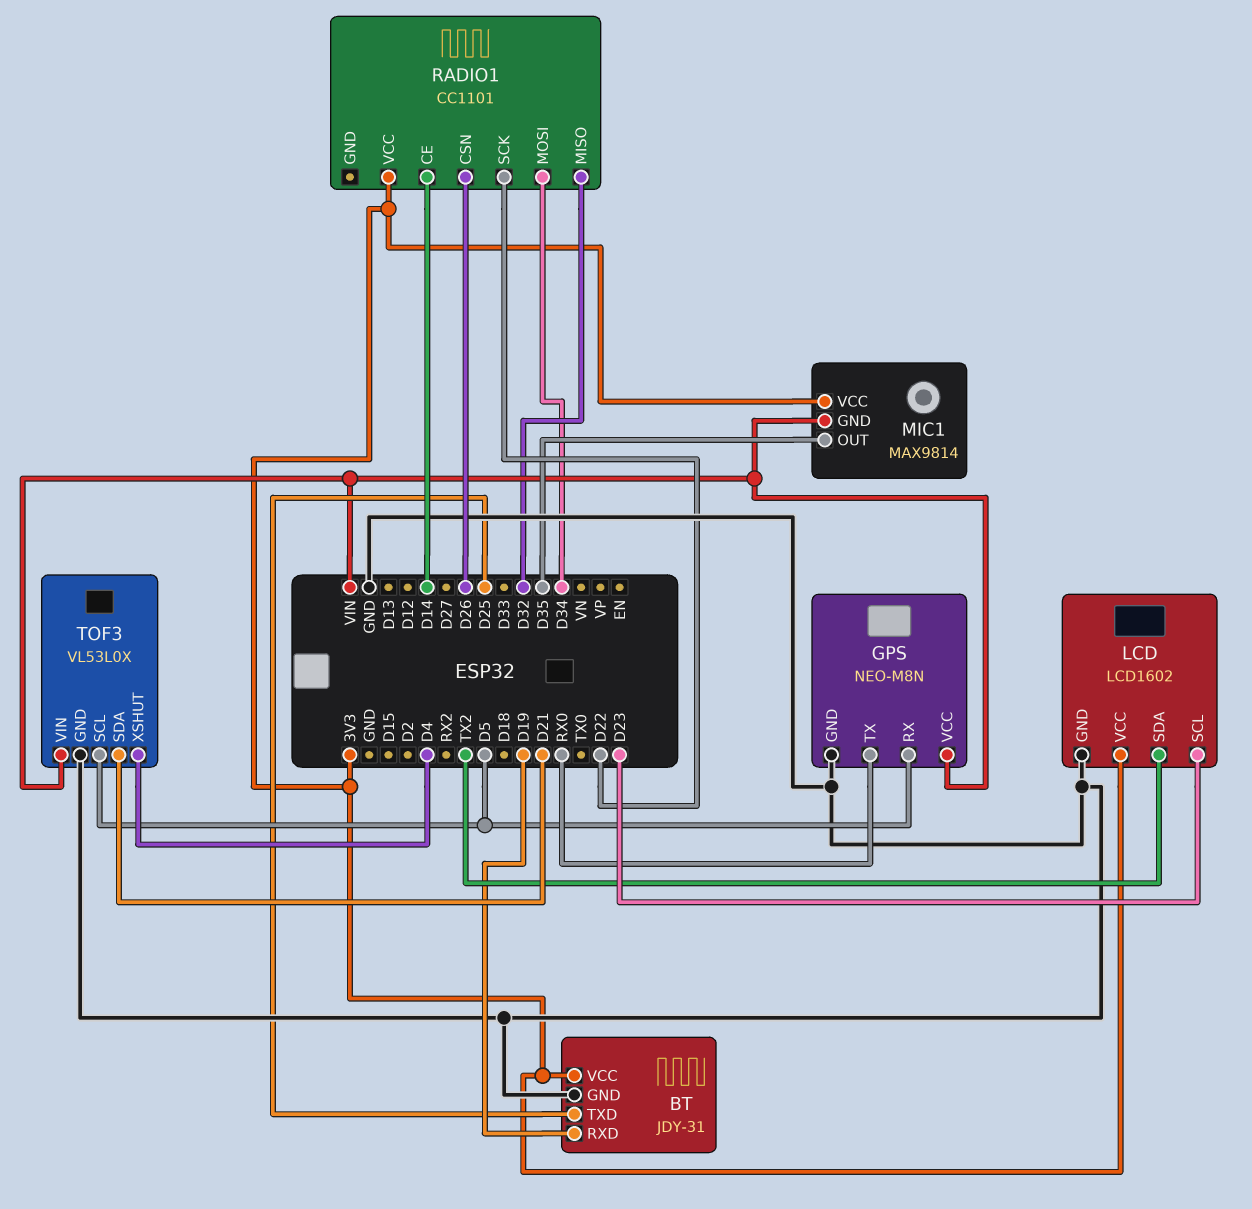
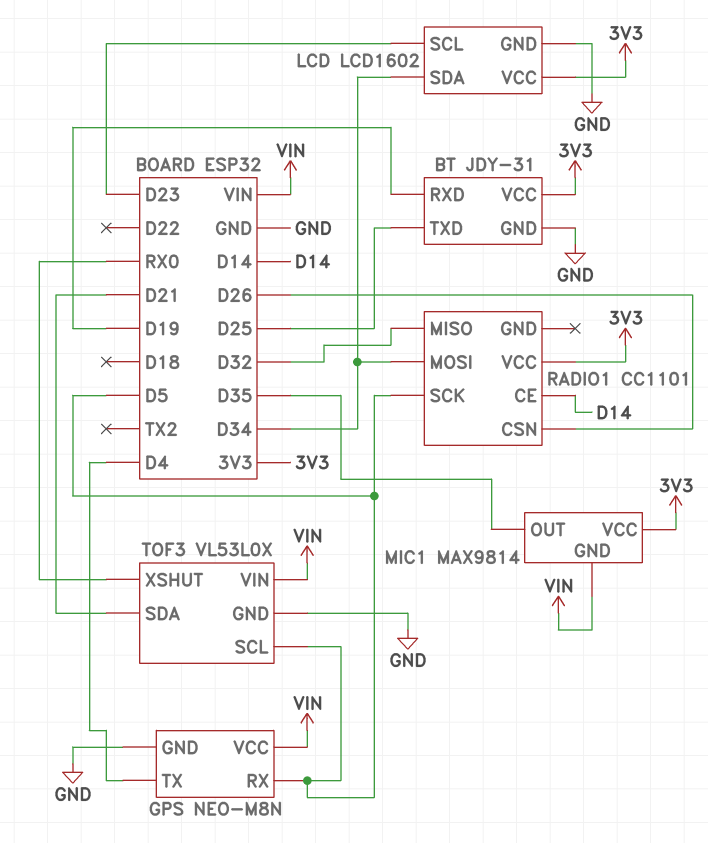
GPS pin TX: RX0 -> D4
LCD pin SDA: TX2 -> D34
RADIO1 pin SCK: D22 -> D5
TOF3 pin XSHUT: D4 -> RX0

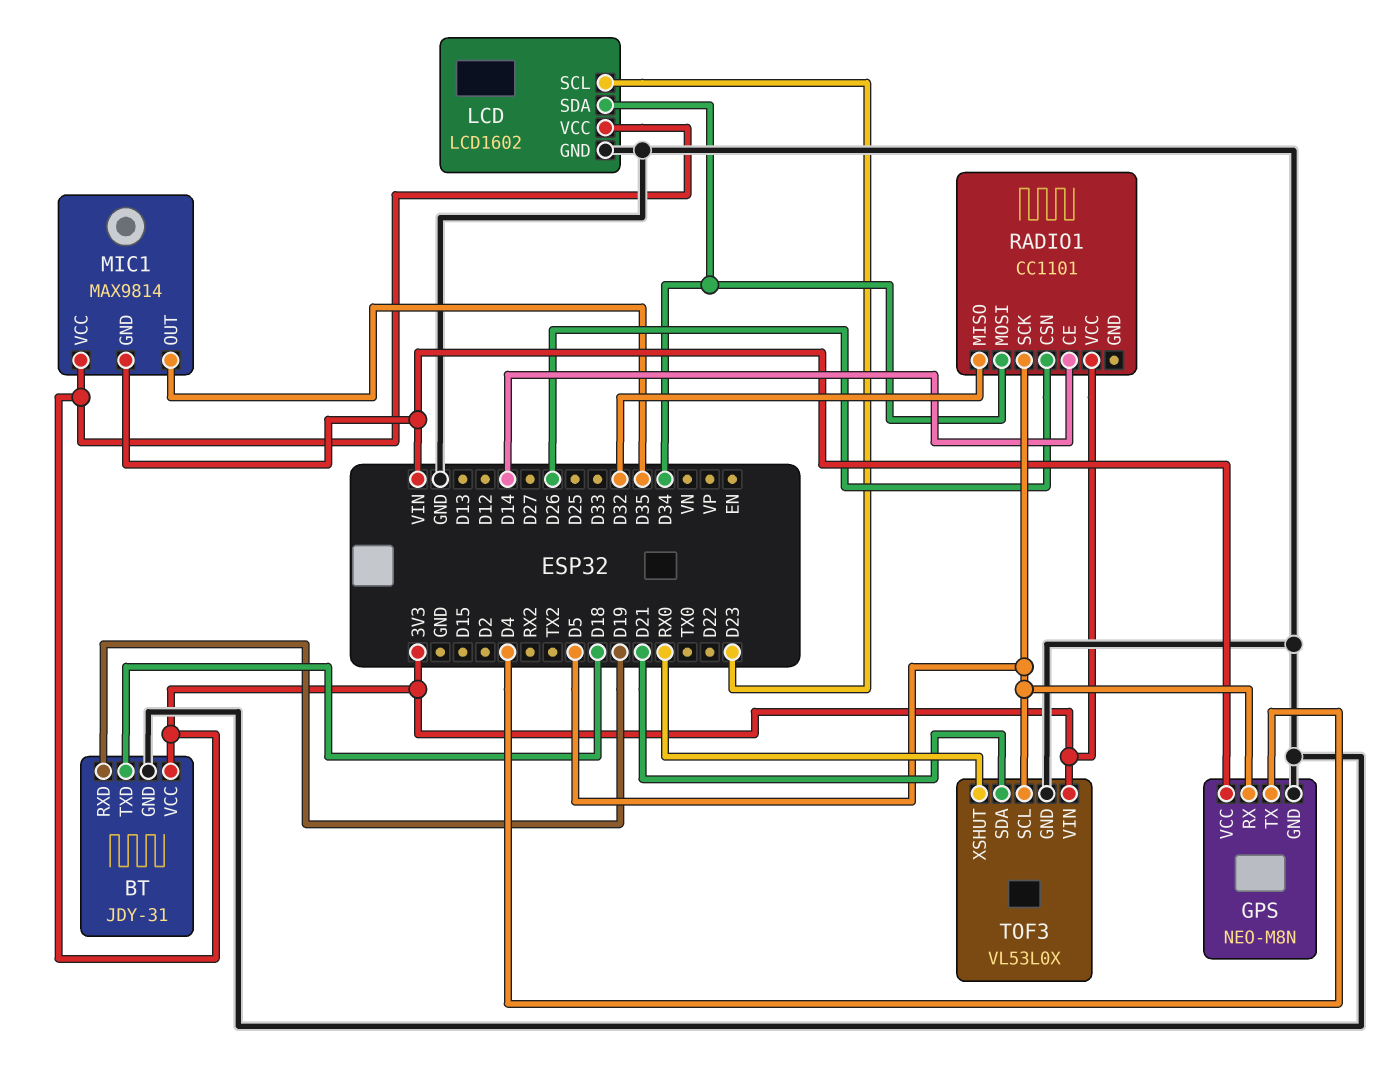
BT pin TXD: D25 -> D18
TOF3 pin VIN: VIN -> 3V3

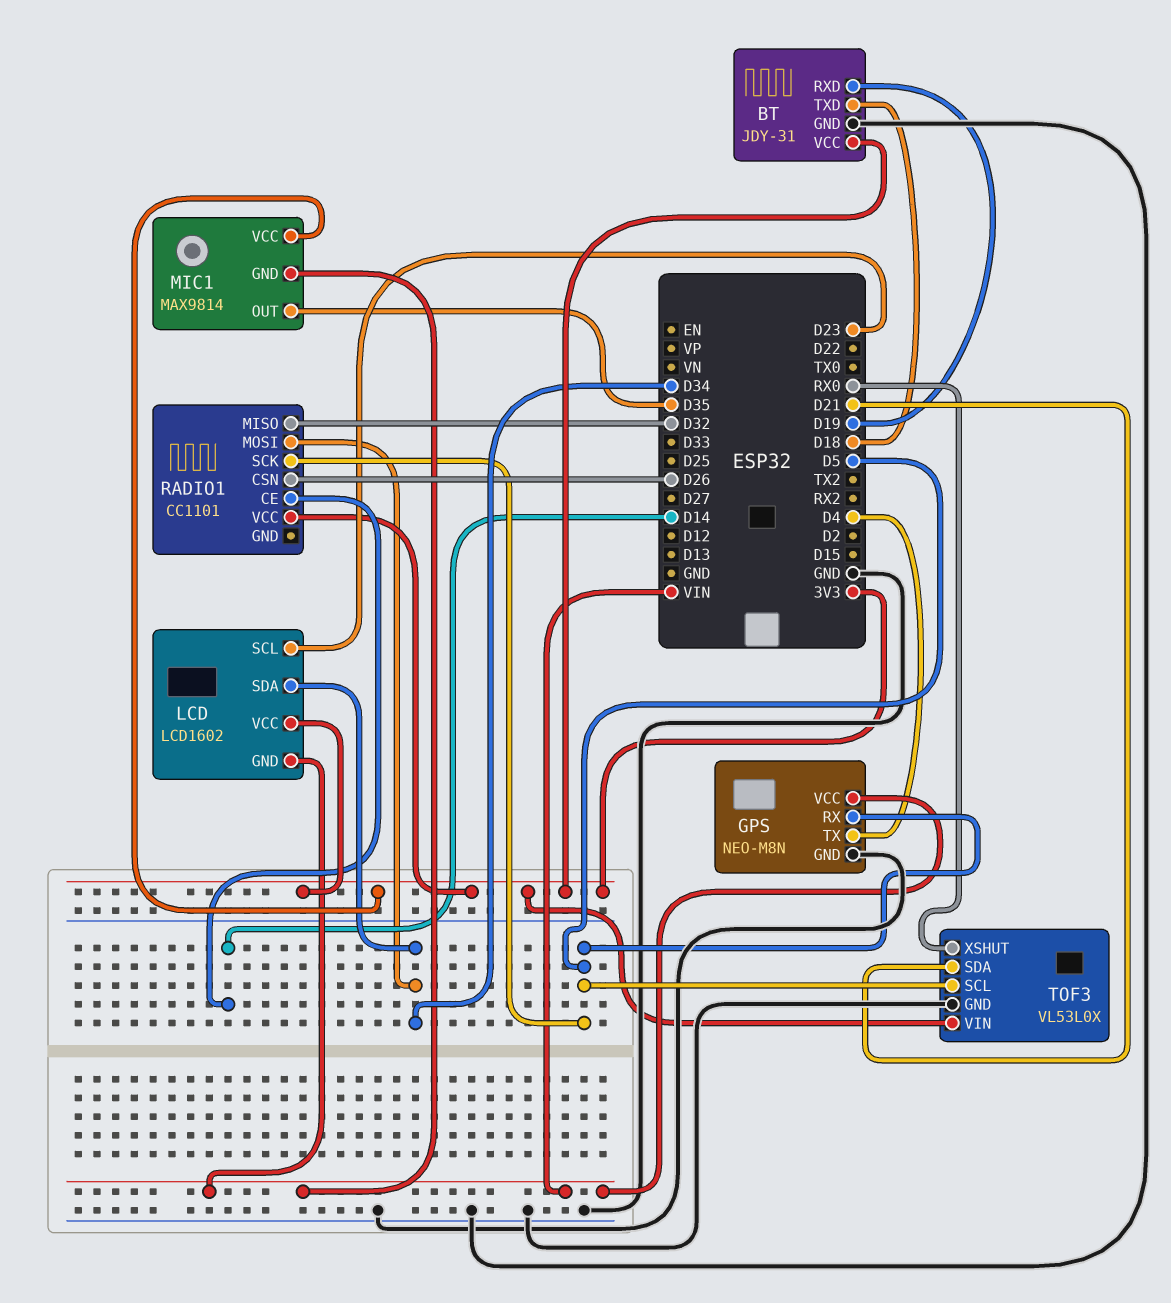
LCD pin GND: GND -> VIN

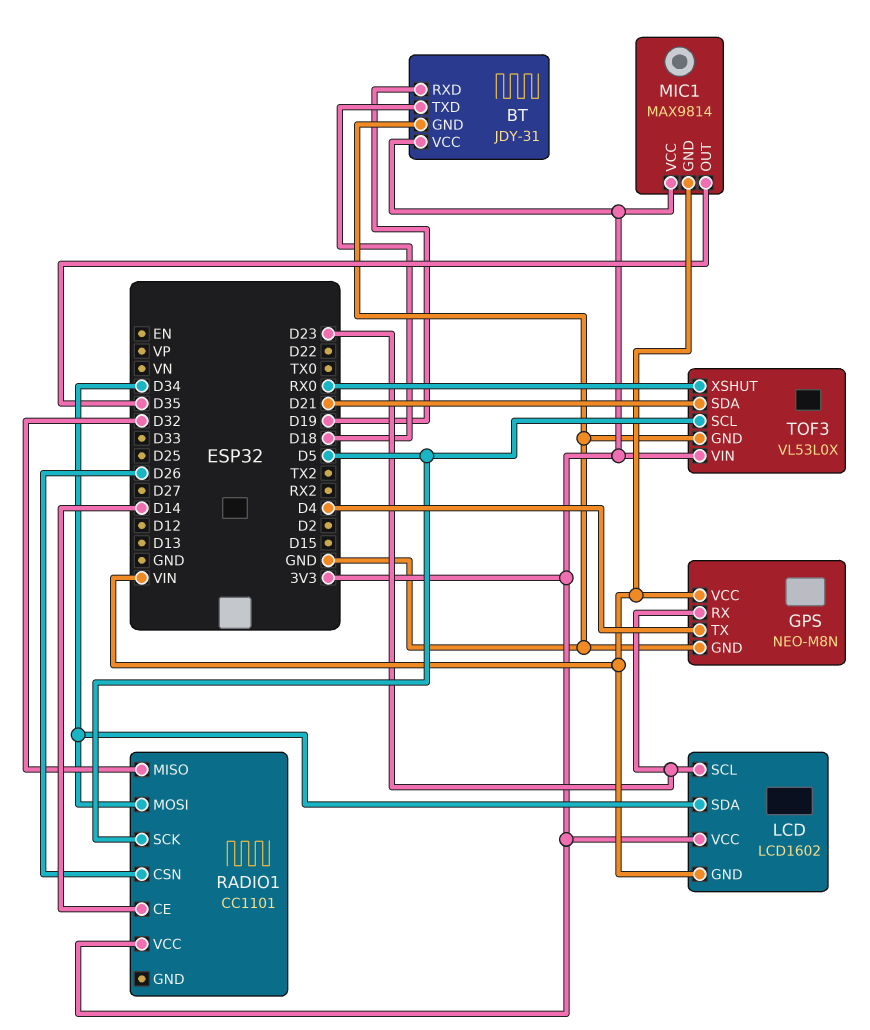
GPS pin RX: D5 -> D23

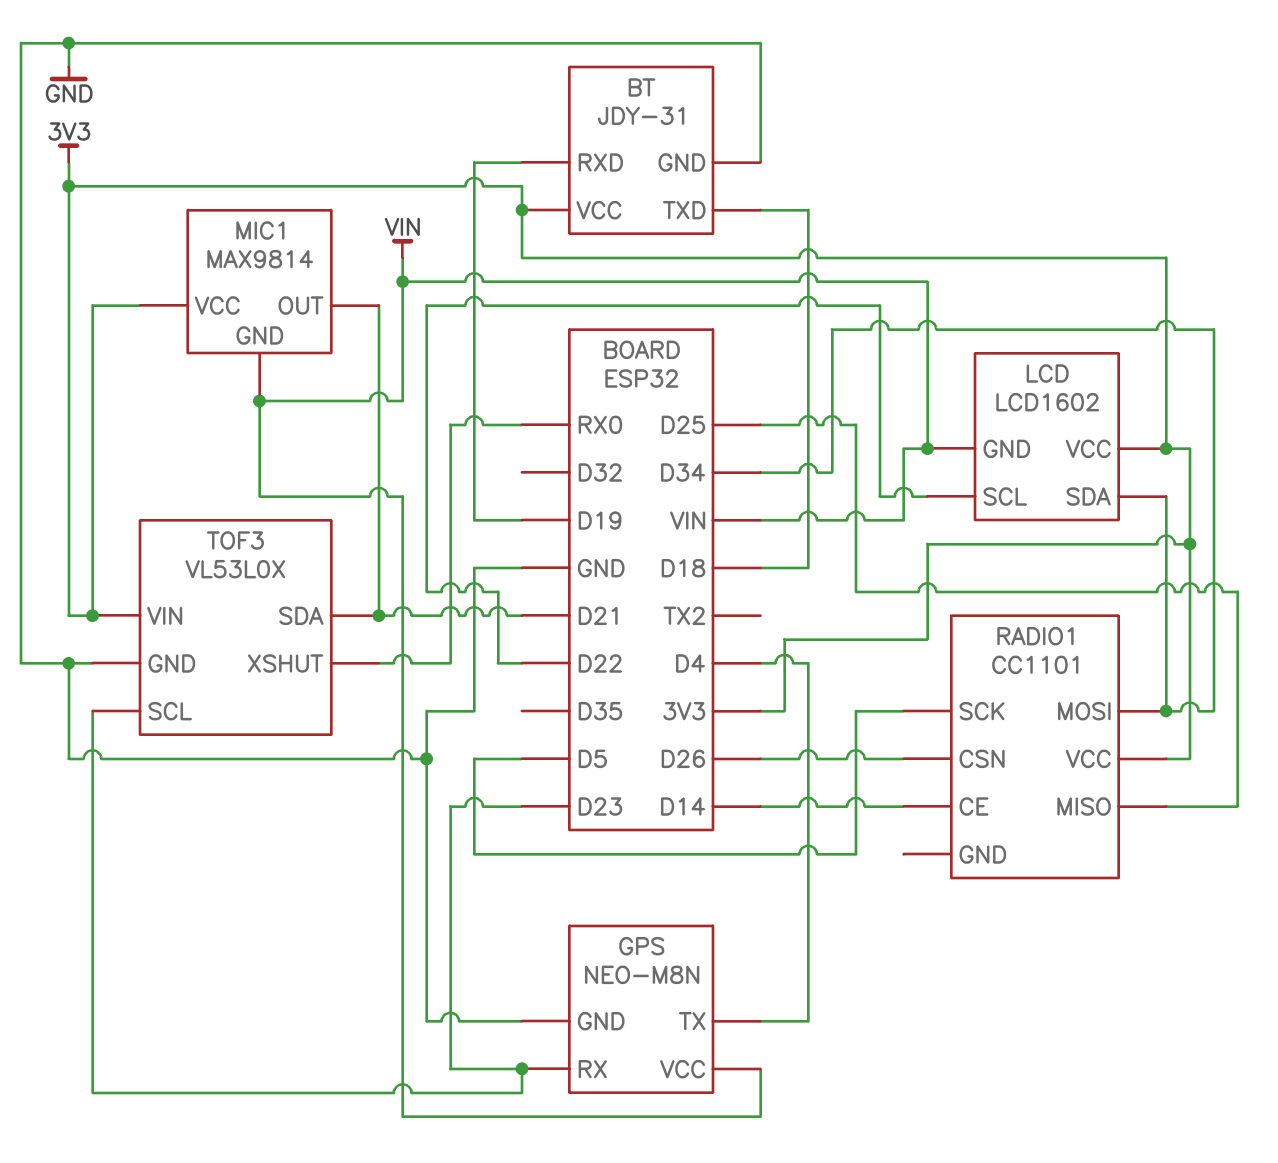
LCD pin SCL: D23 -> D22
MIC1 pin OUT: D35 -> D21
RADIO1 pin MISO: D32 -> D25
TOF3 pin SCL: D5 -> D23

